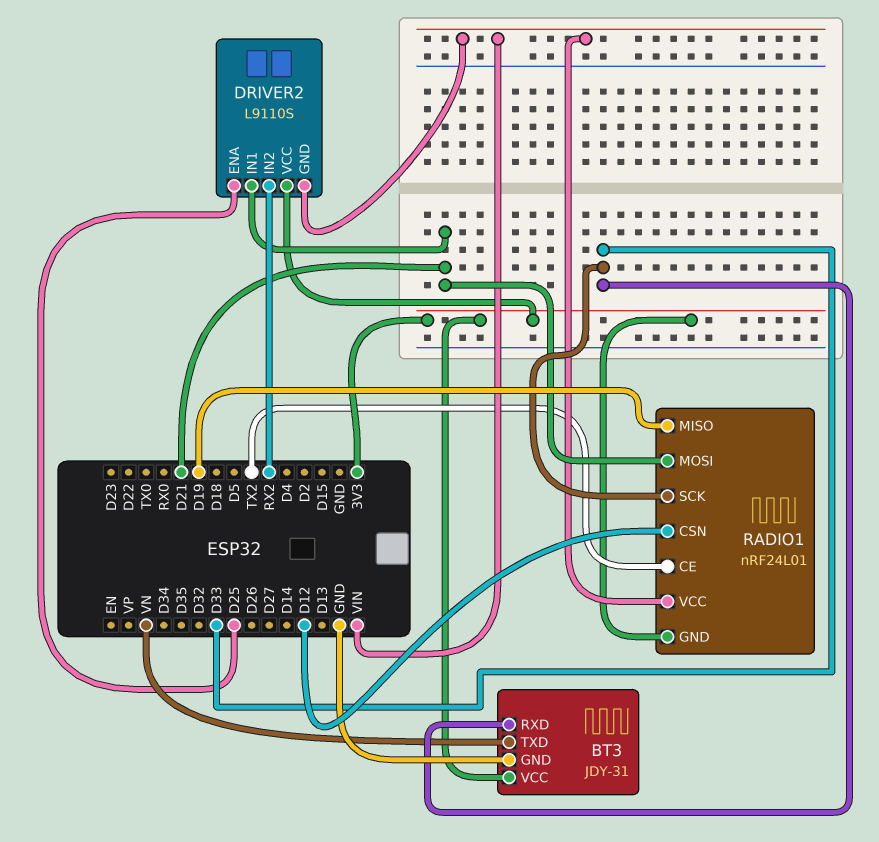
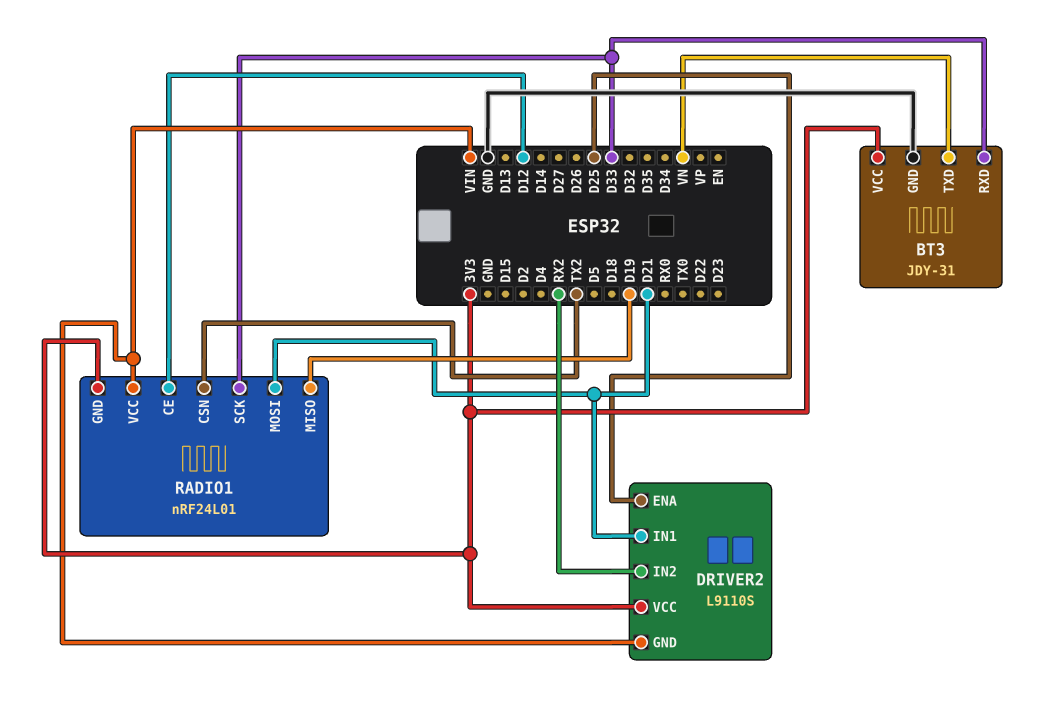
RADIO1 pin CE: TX2 -> D12
RADIO1 pin CSN: D12 -> TX2

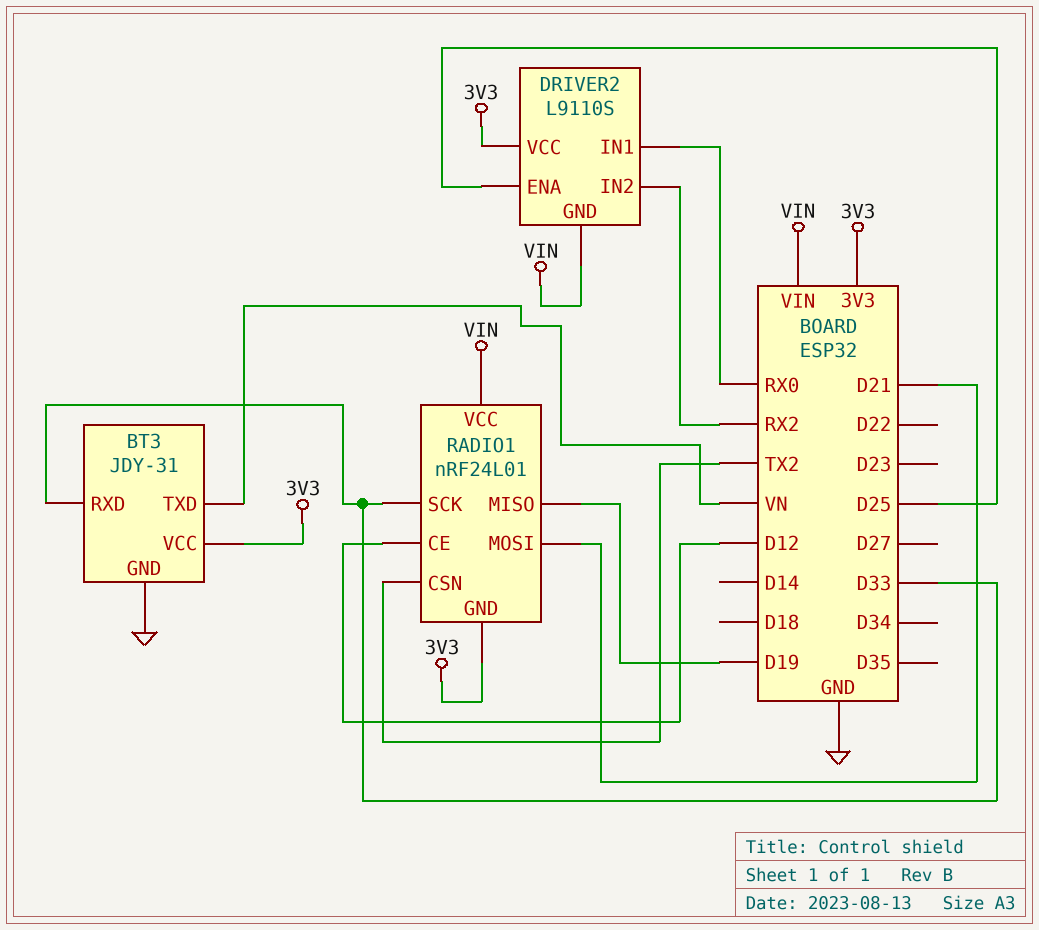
DRIVER2 pin IN1: D21 -> RX0

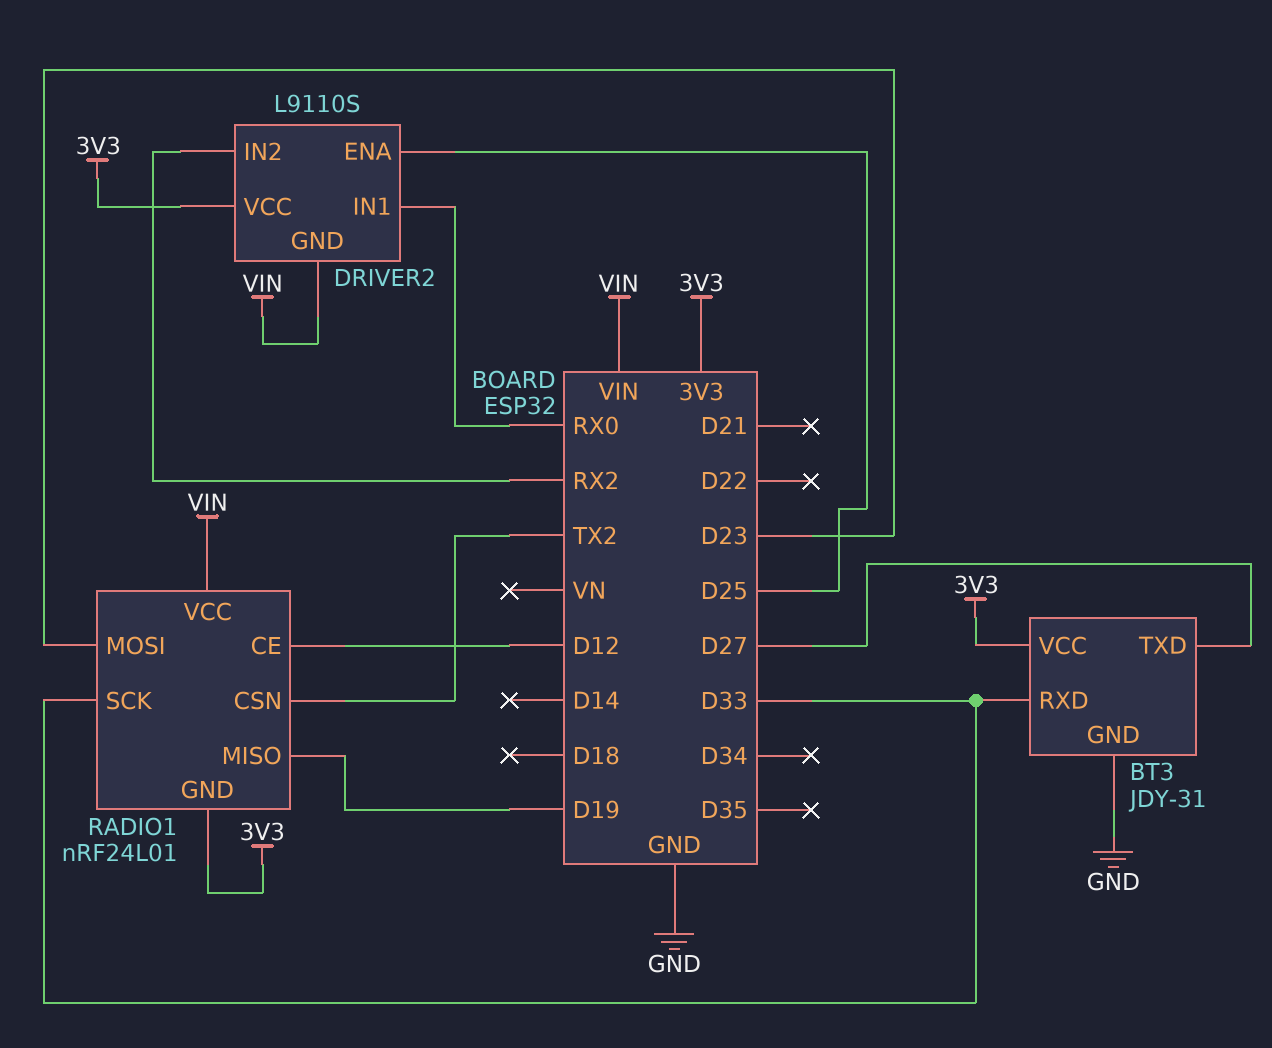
BT3 pin TXD: VN -> D27
RADIO1 pin MOSI: D21 -> D23

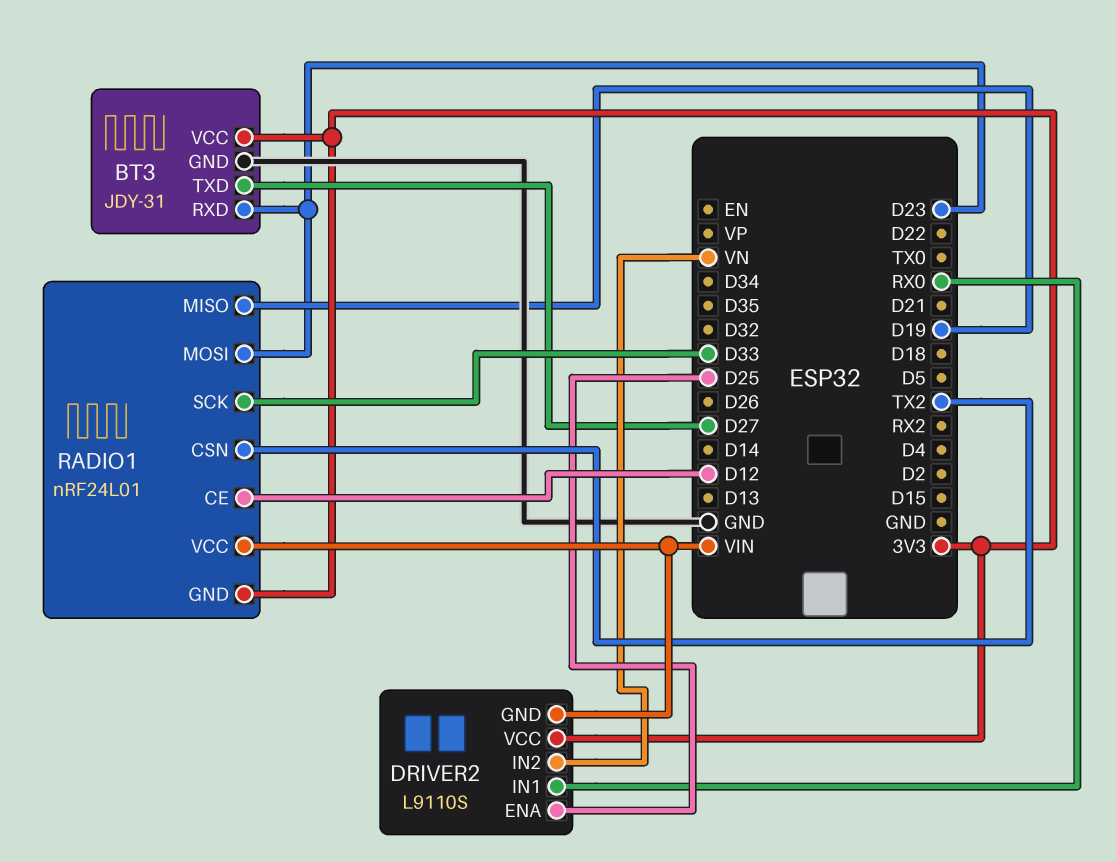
BT3 pin RXD: D33 -> D23
DRIVER2 pin IN2: RX2 -> VN

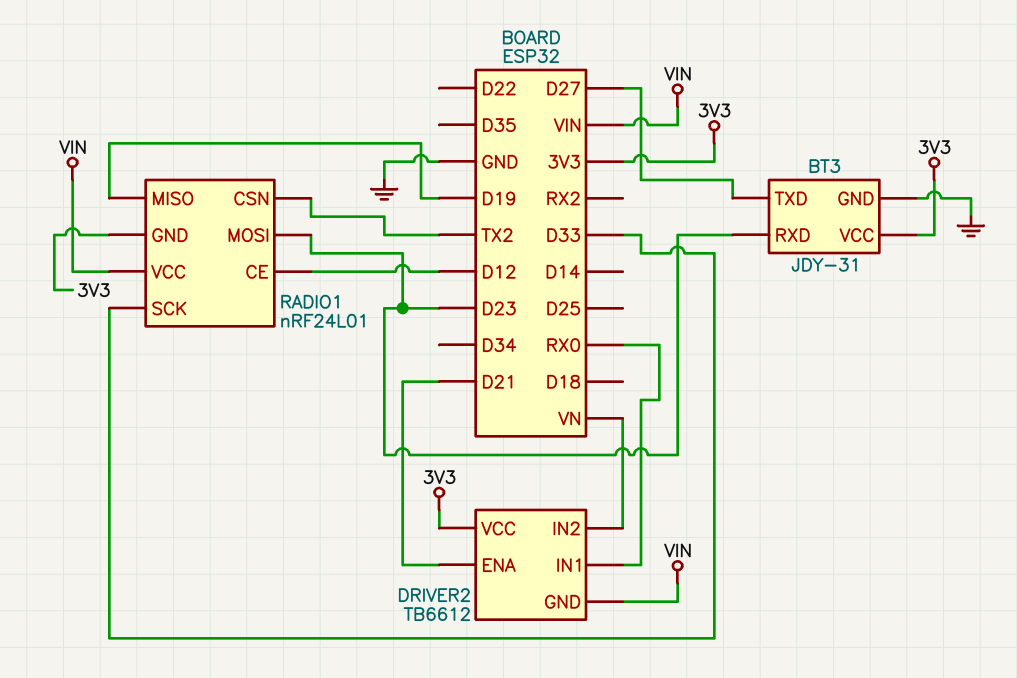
DRIVER2: L9110S -> TB6612
DRIVER2 pin ENA: D25 -> D21

